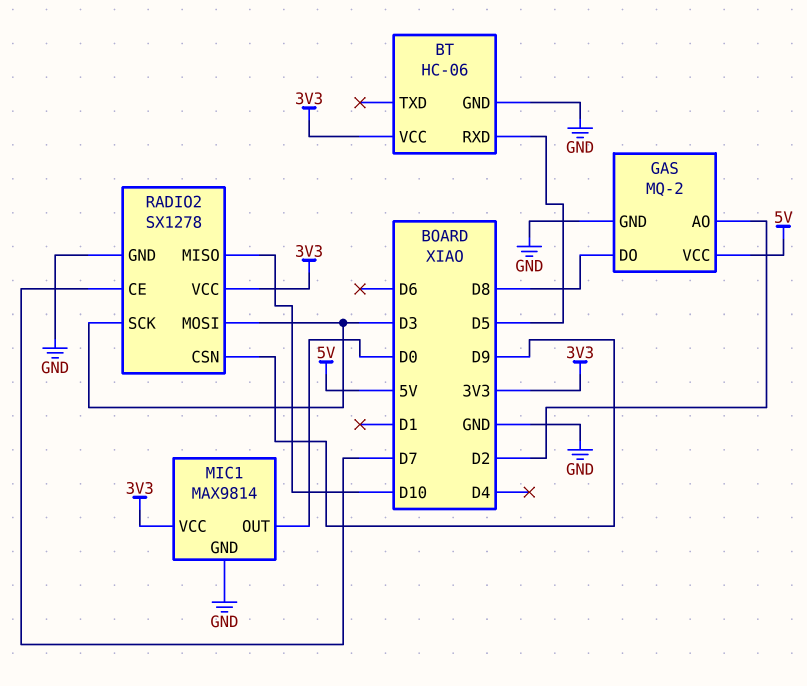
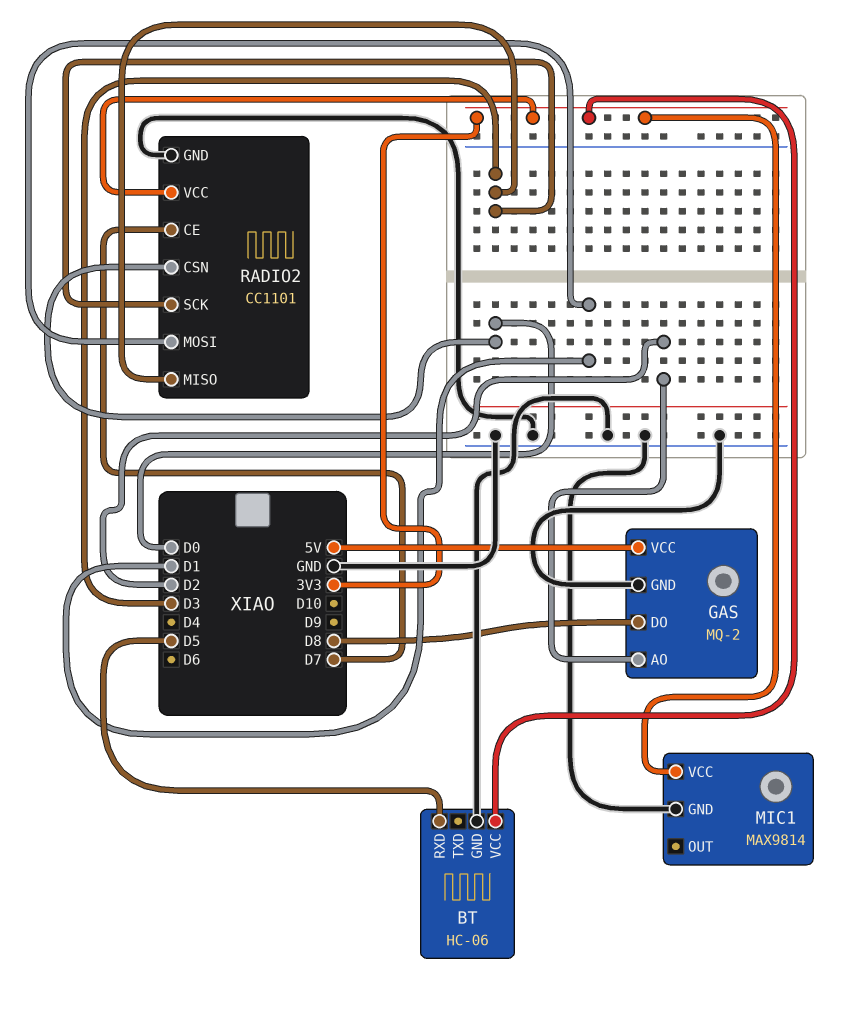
MIC1 pin OUT: D0 -> none
RADIO2: SX1278 -> CC1101
RADIO2 pin CSN: D9 -> D0
RADIO2 pin MISO: D10 -> D3
RADIO2 pin MOSI: D3 -> D1

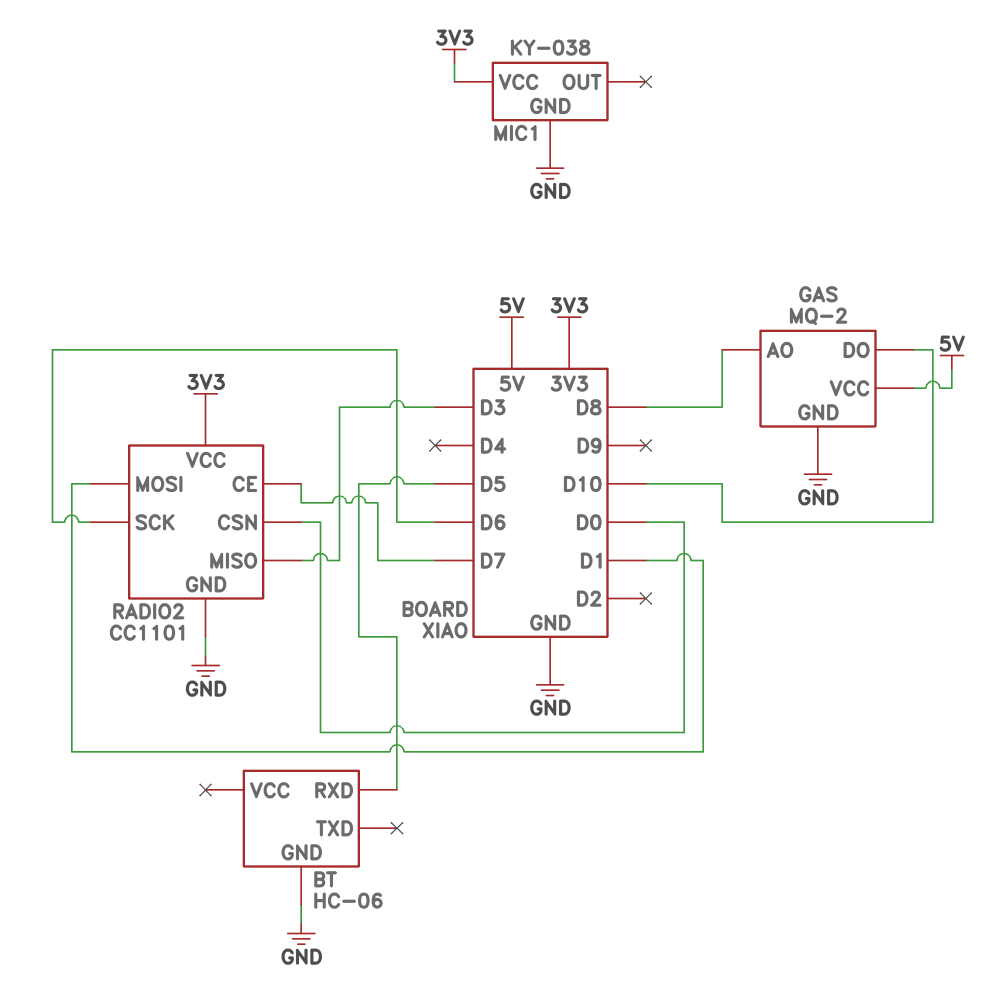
BT pin VCC: 3V3 -> none
GAS pin AO: D2 -> D8
GAS pin DO: D8 -> D10
MIC1: MAX9814 -> KY-038
RADIO2 pin SCK: D3 -> D6

